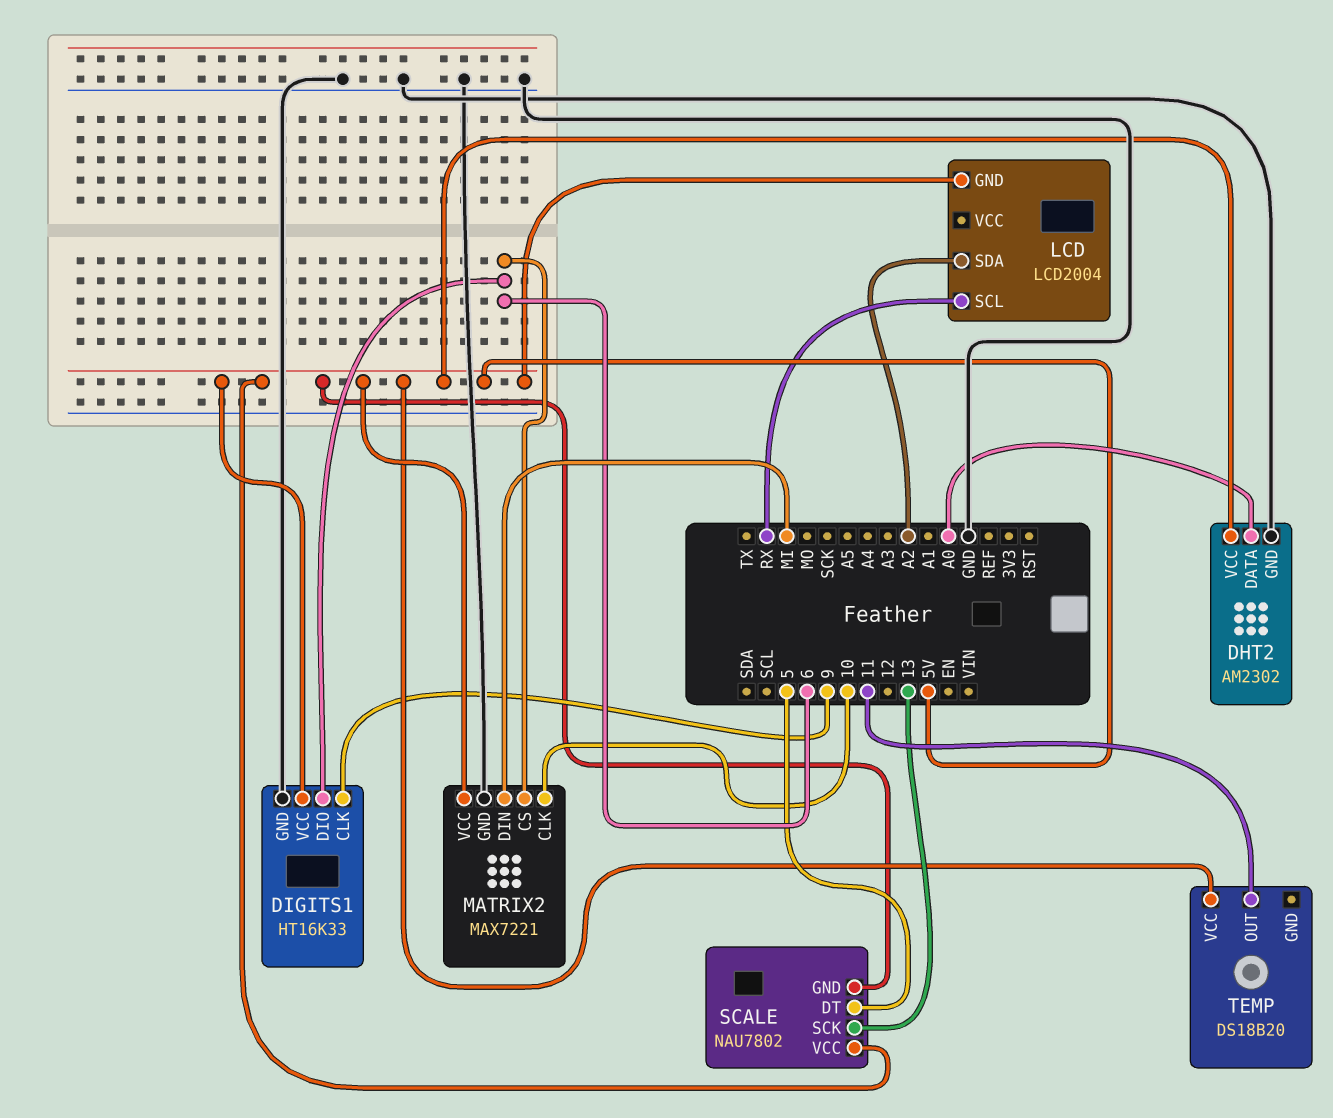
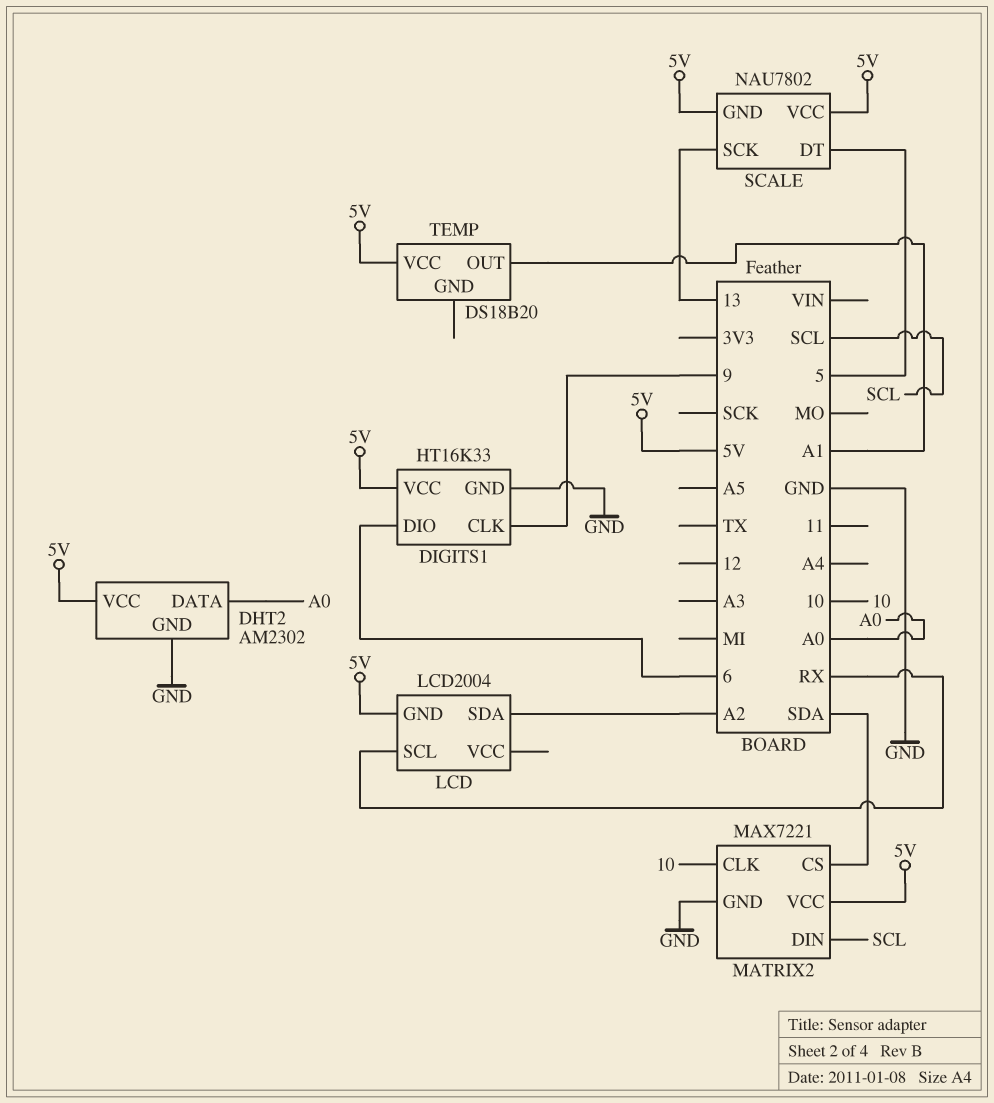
MATRIX2 pin CS: 6 -> SDA
MATRIX2 pin DIN: MI -> SCL
TEMP pin OUT: 11 -> A1

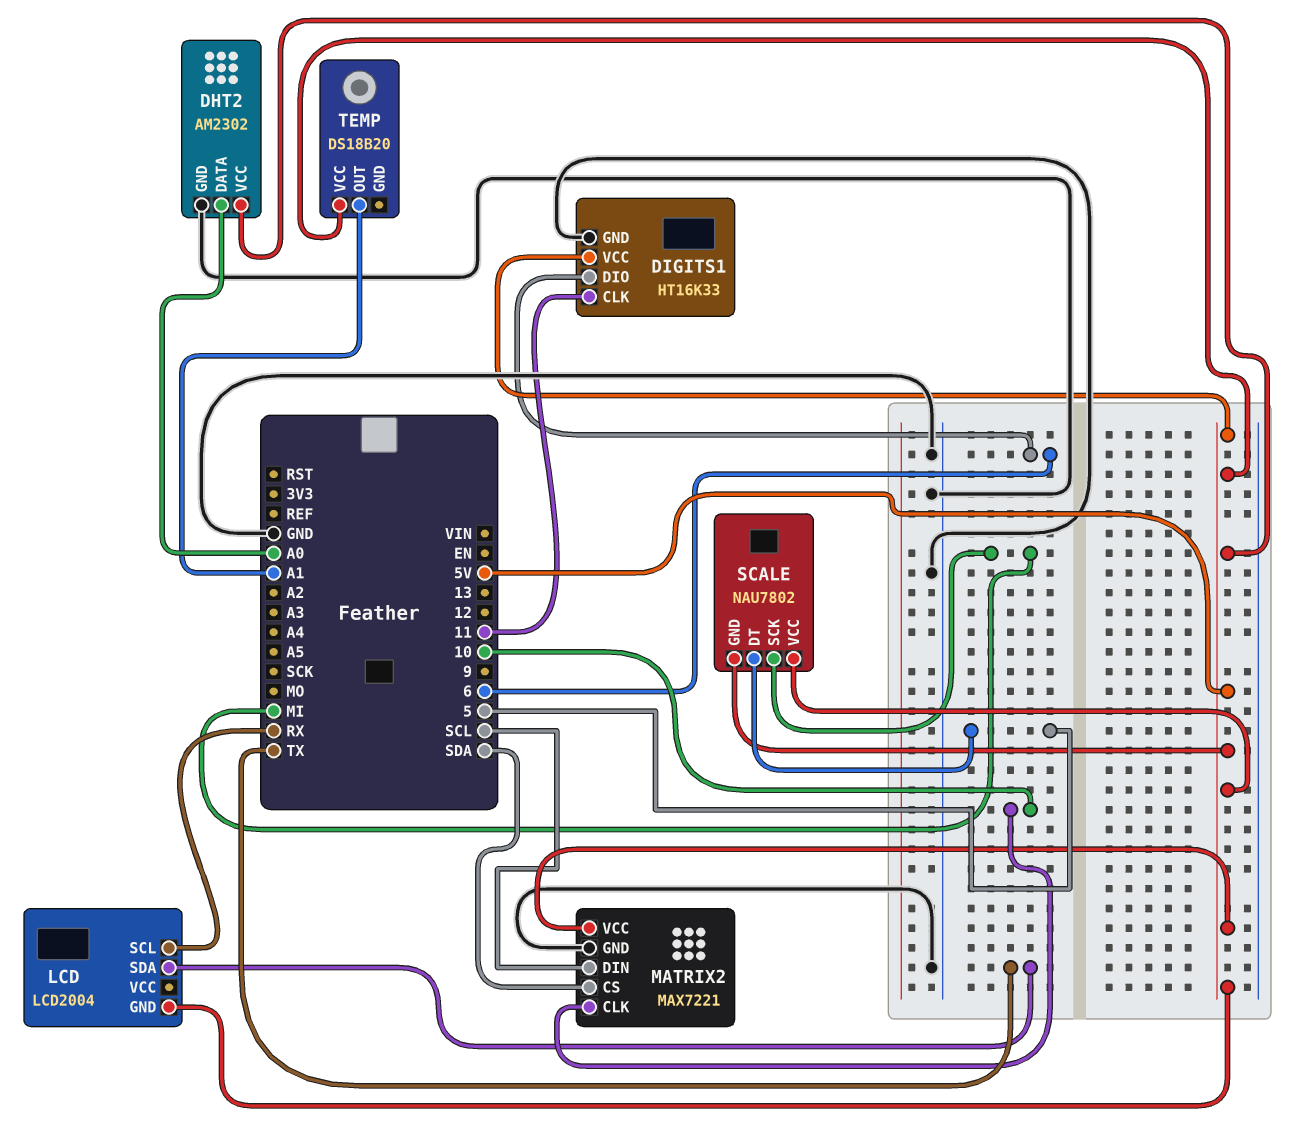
DIGITS1 pin CLK: 9 -> 11
LCD pin SDA: A2 -> TX
SCALE pin SCK: 13 -> MI

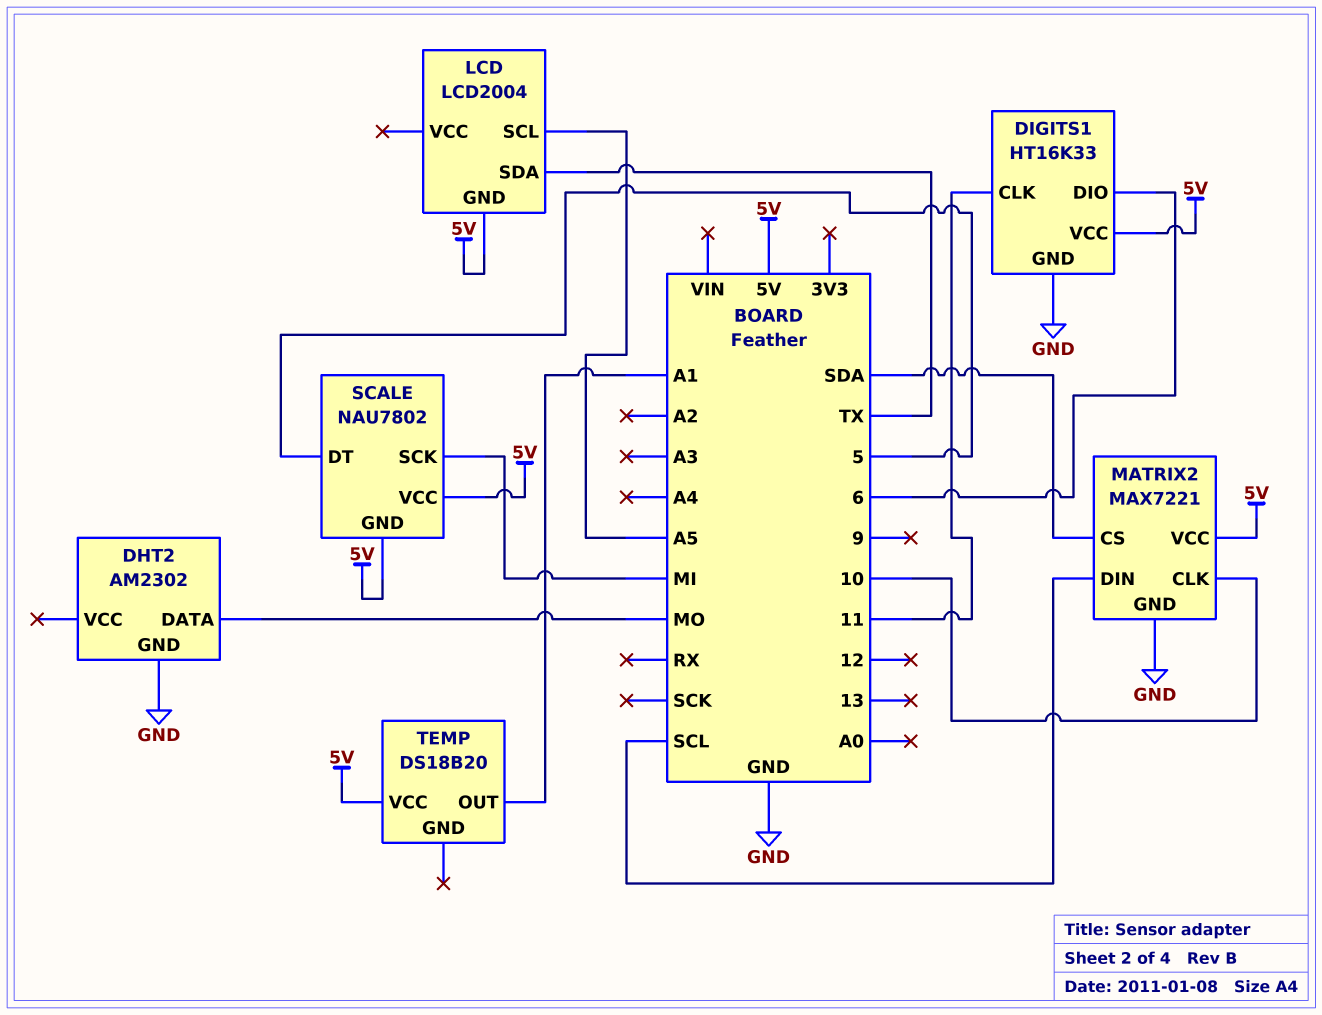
DHT2 pin DATA: A0 -> MO
DHT2 pin VCC: 5V -> none
LCD pin SCL: RX -> A5

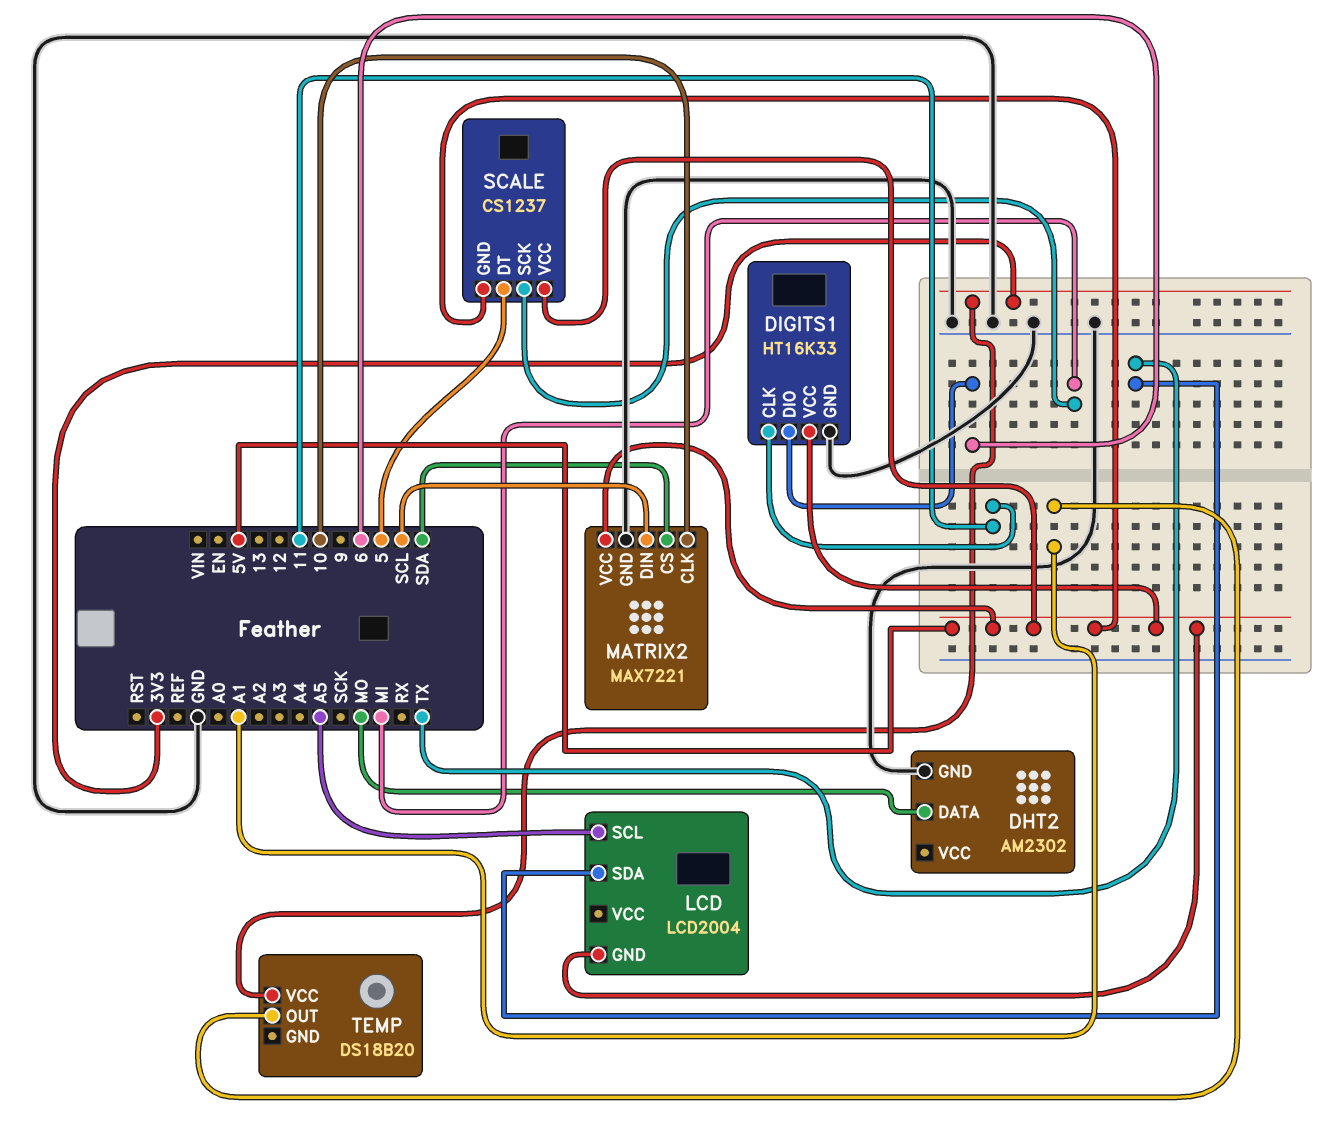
SCALE: NAU7802 -> CS1237
TEMP pin VCC: 5V -> 3V3

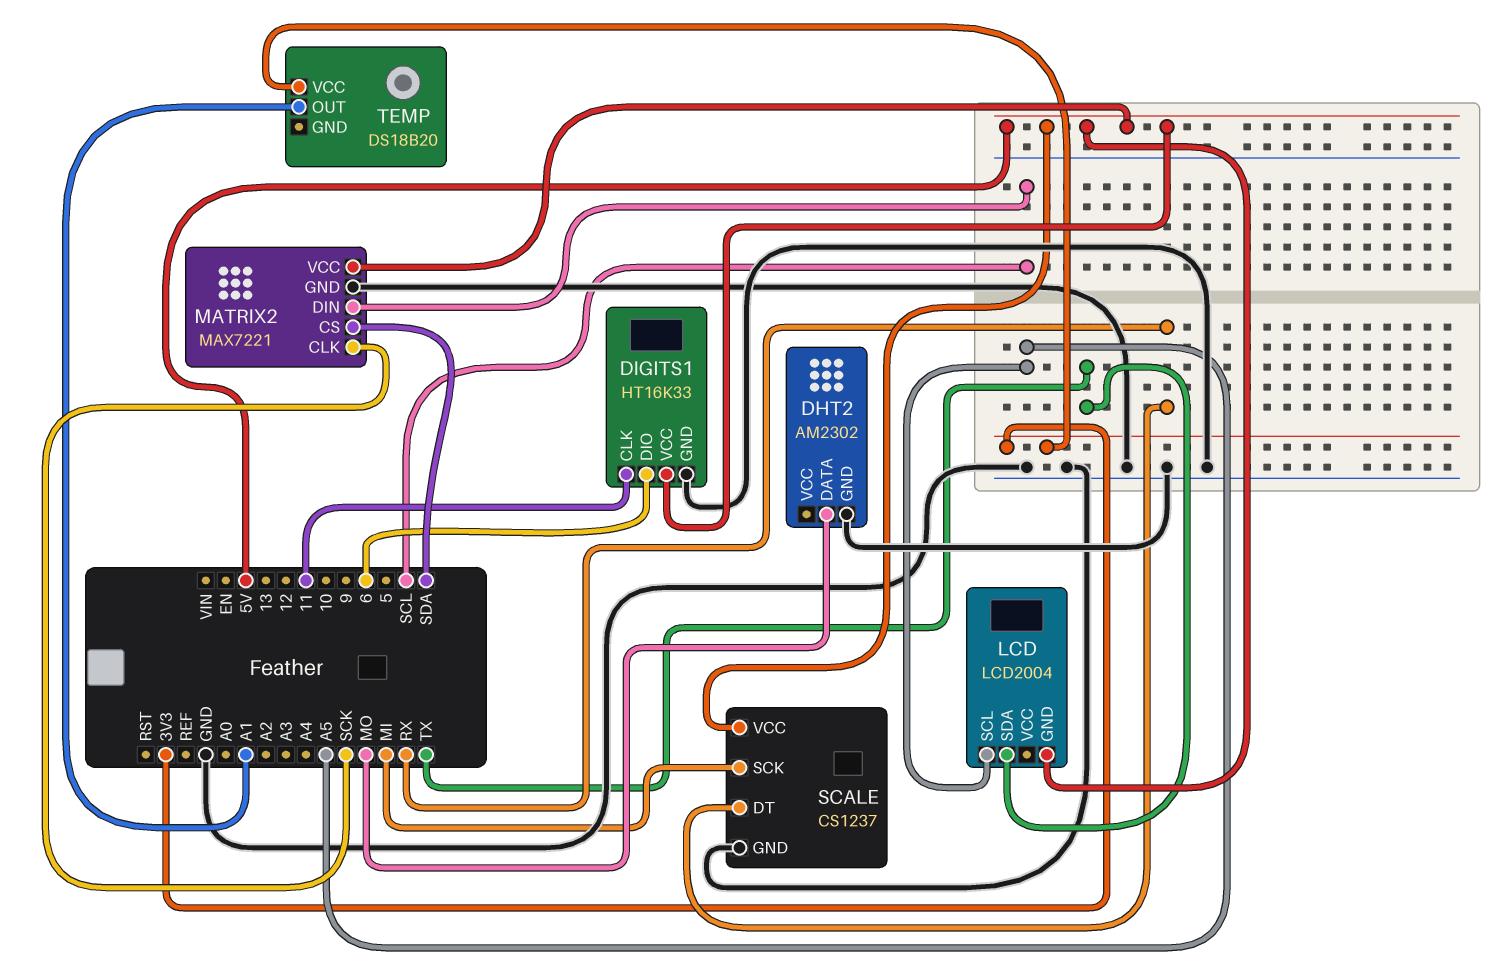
MATRIX2 pin CLK: 10 -> SCK
SCALE pin DT: 5 -> RX
SCALE pin GND: 5V -> GND

